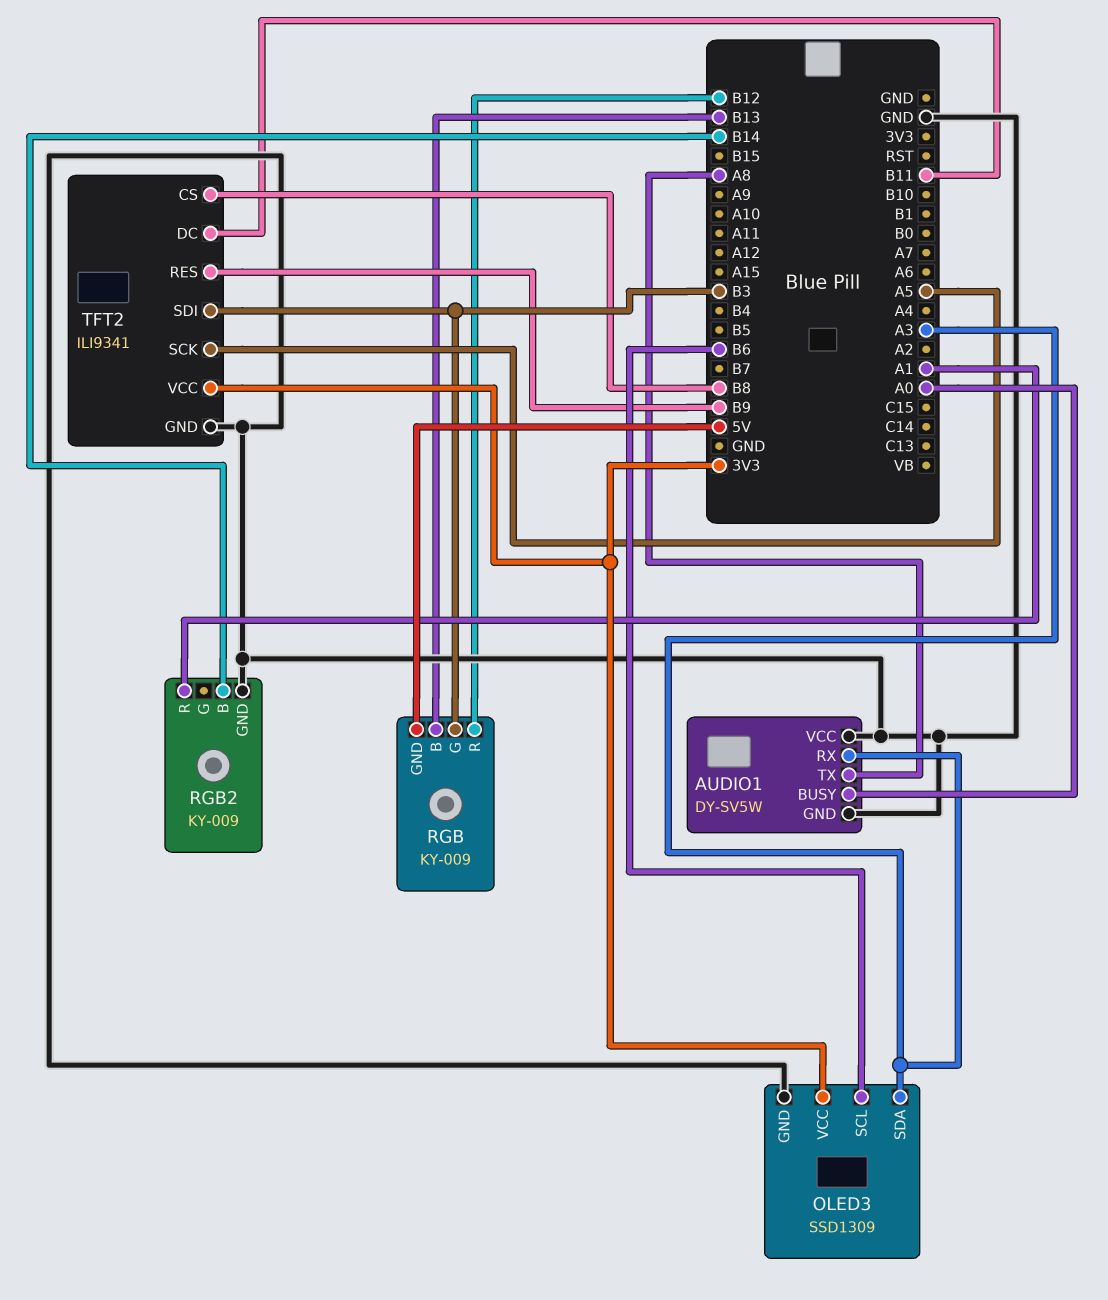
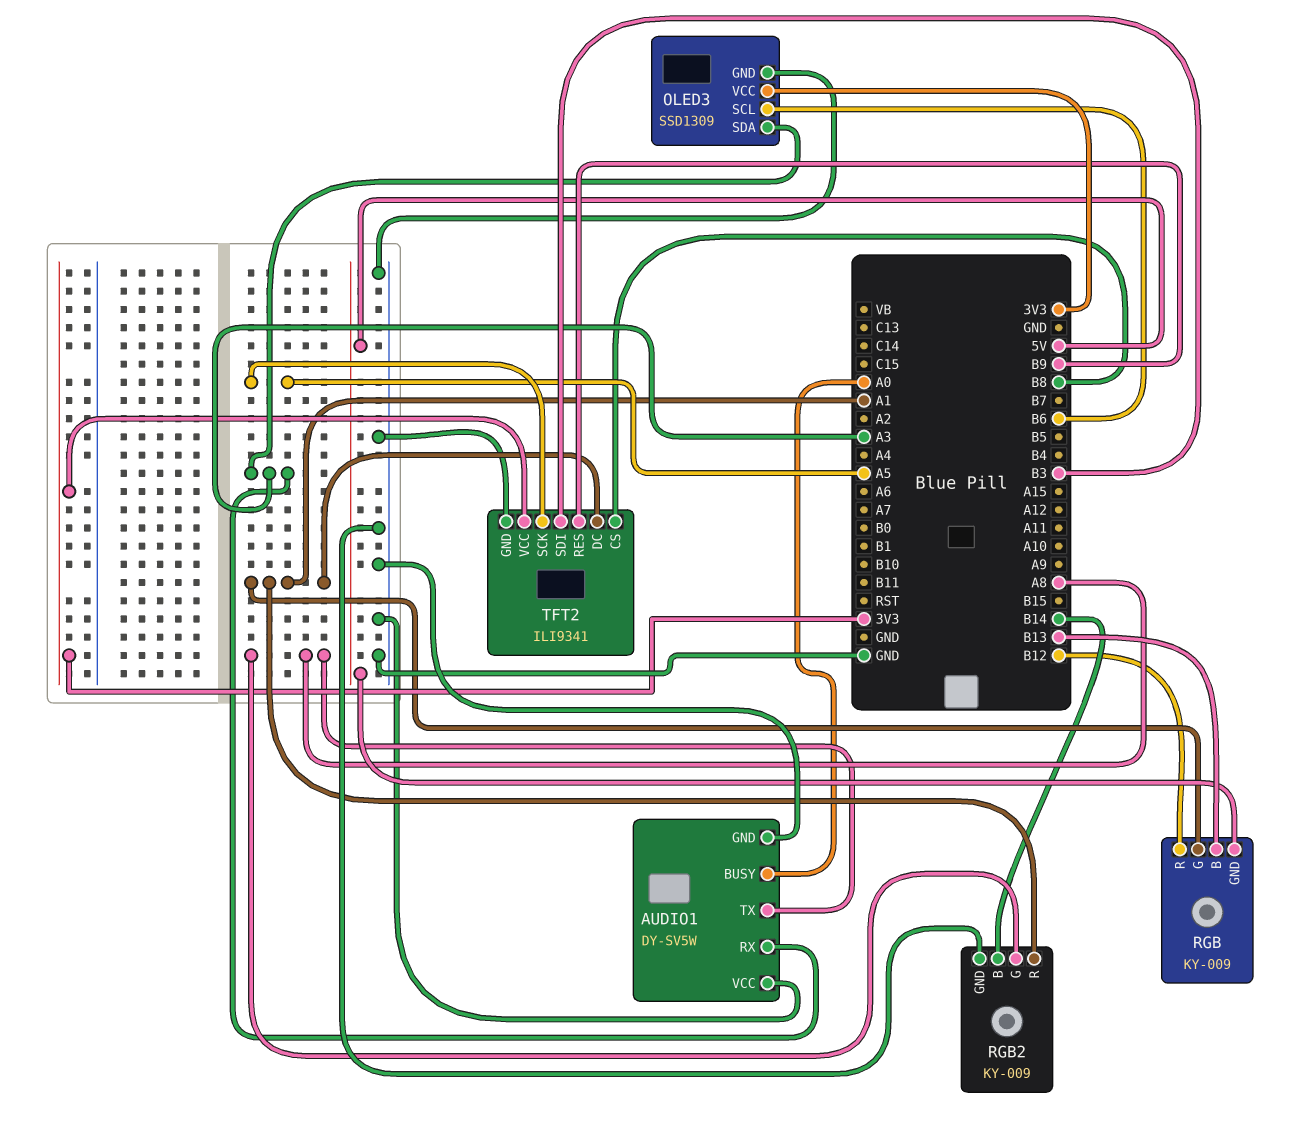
RGB pin G: B3 -> A1
RGB2 pin G: none -> A8
TFT2 pin DC: B11 -> A1

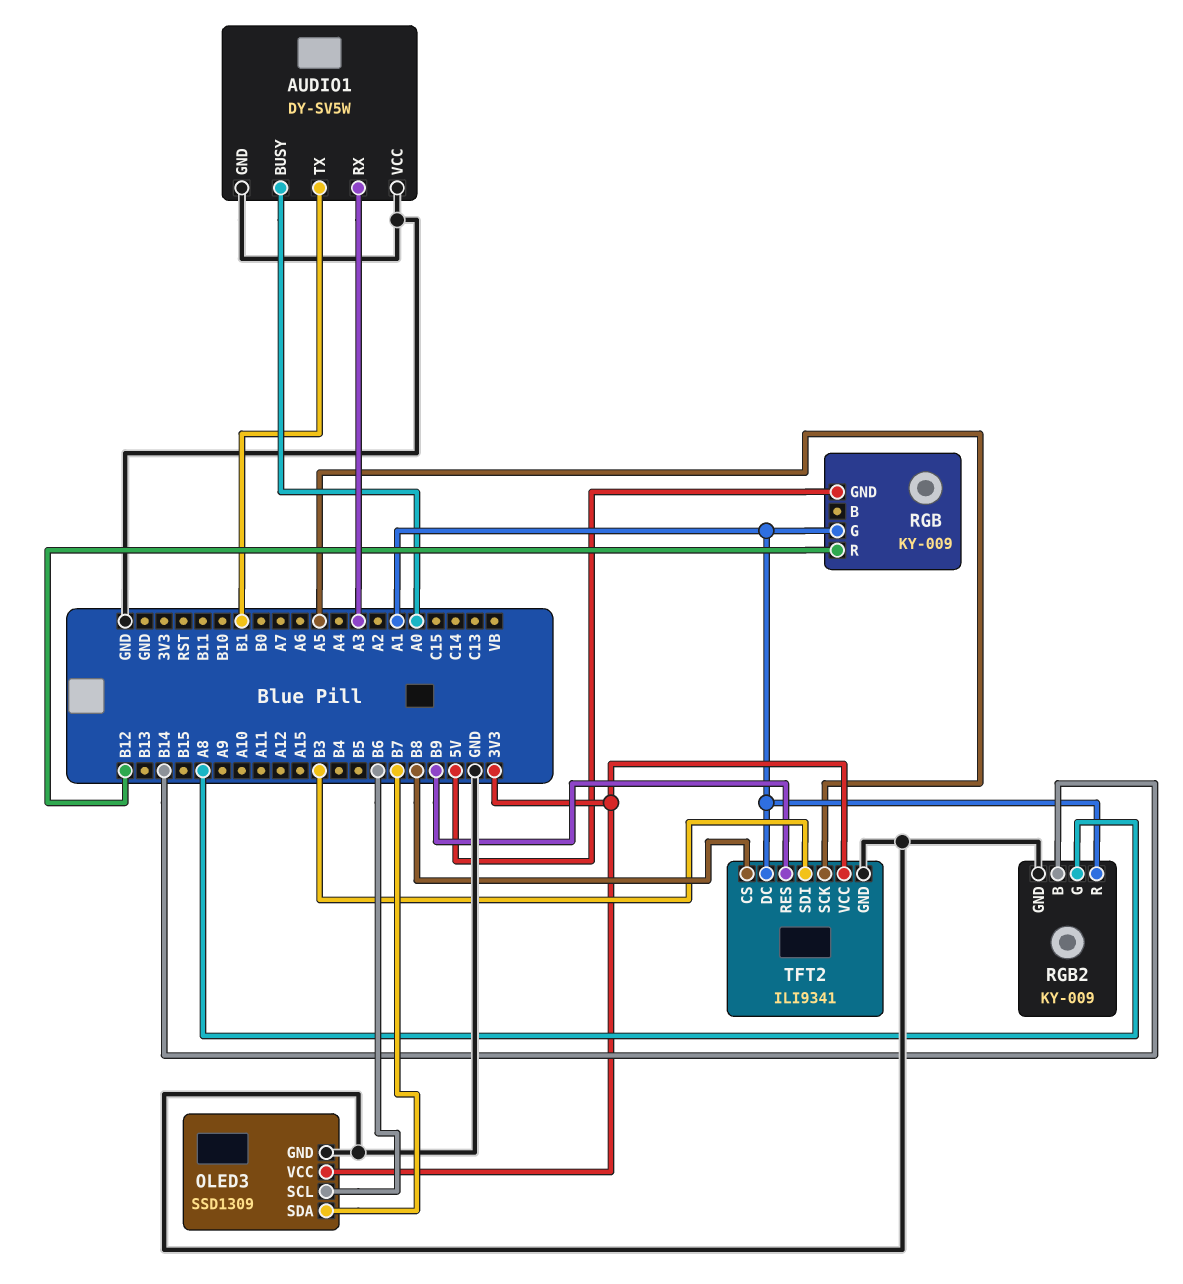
AUDIO1 pin TX: A8 -> B1
OLED3 pin SDA: A3 -> B7
RGB pin B: B13 -> none

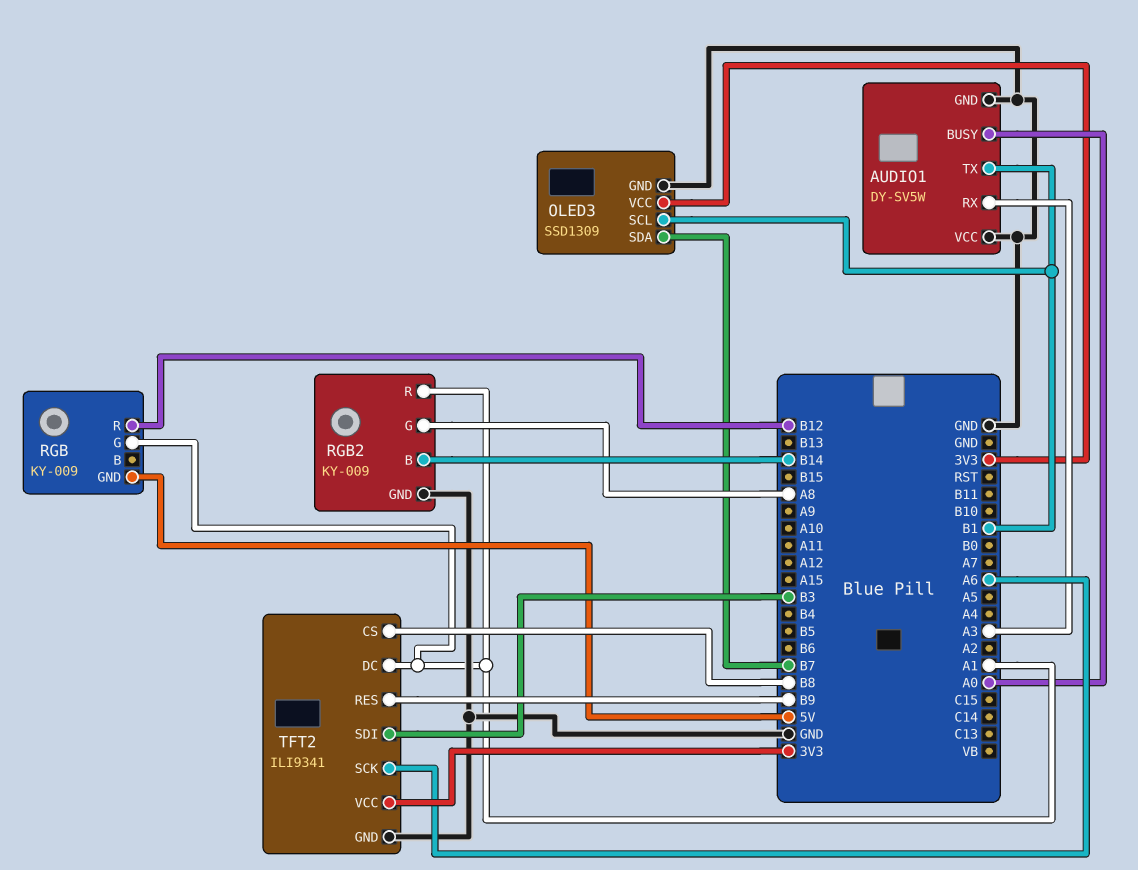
OLED3 pin SCL: B6 -> B1
TFT2 pin SCK: A5 -> A6

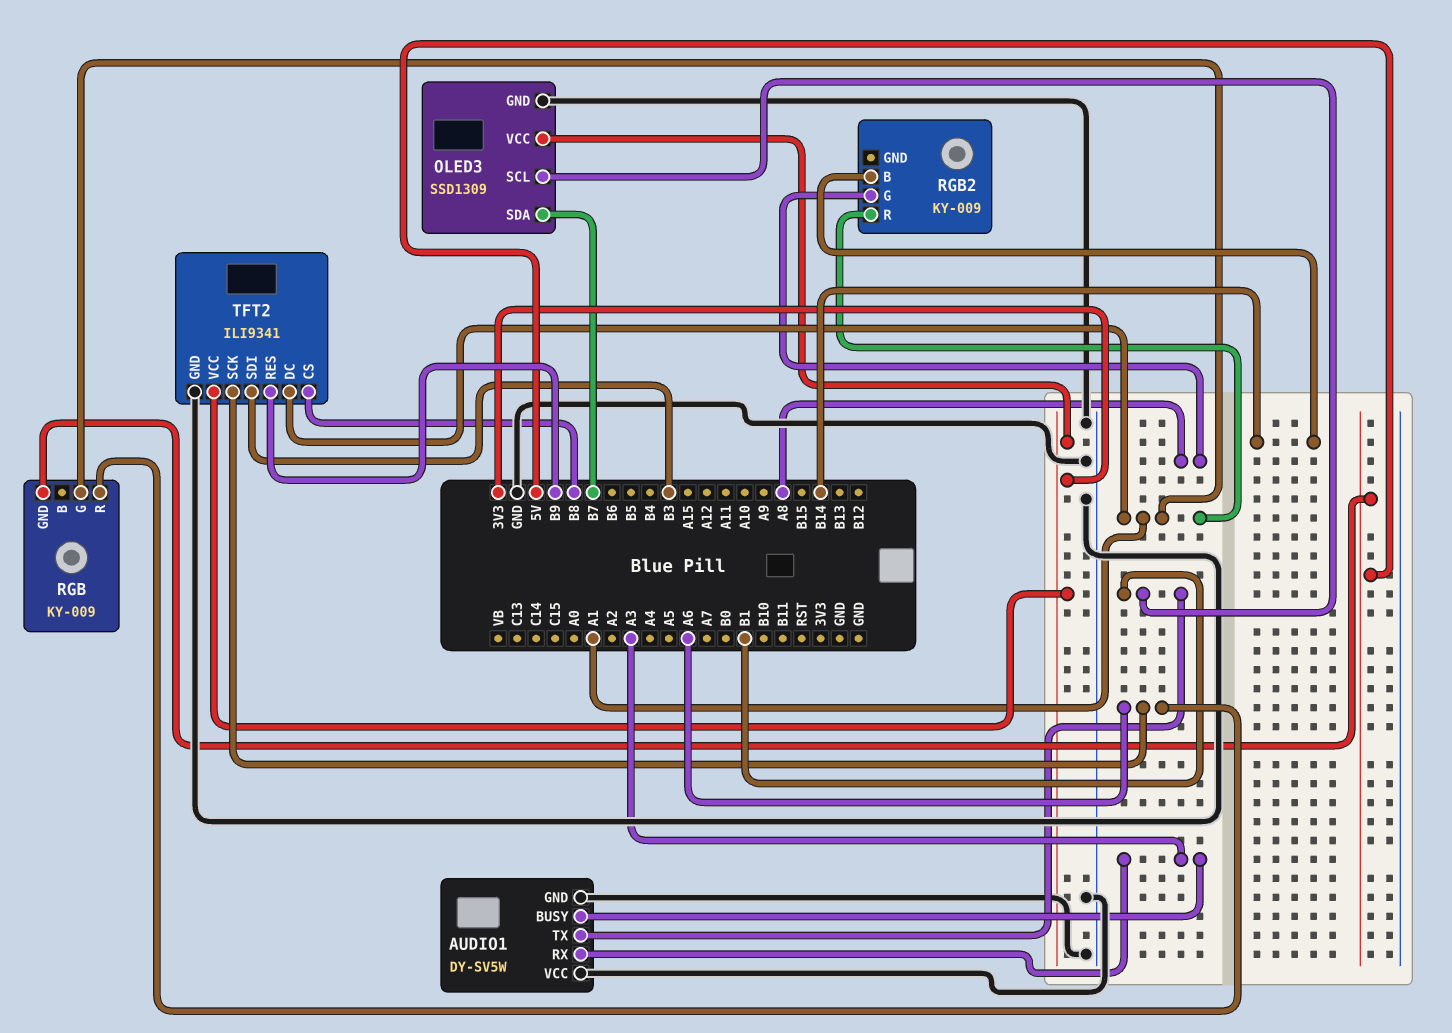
AUDIO1 pin BUSY: A0 -> A3
RGB pin R: B12 -> A6
RGB2 pin GND: GND -> none

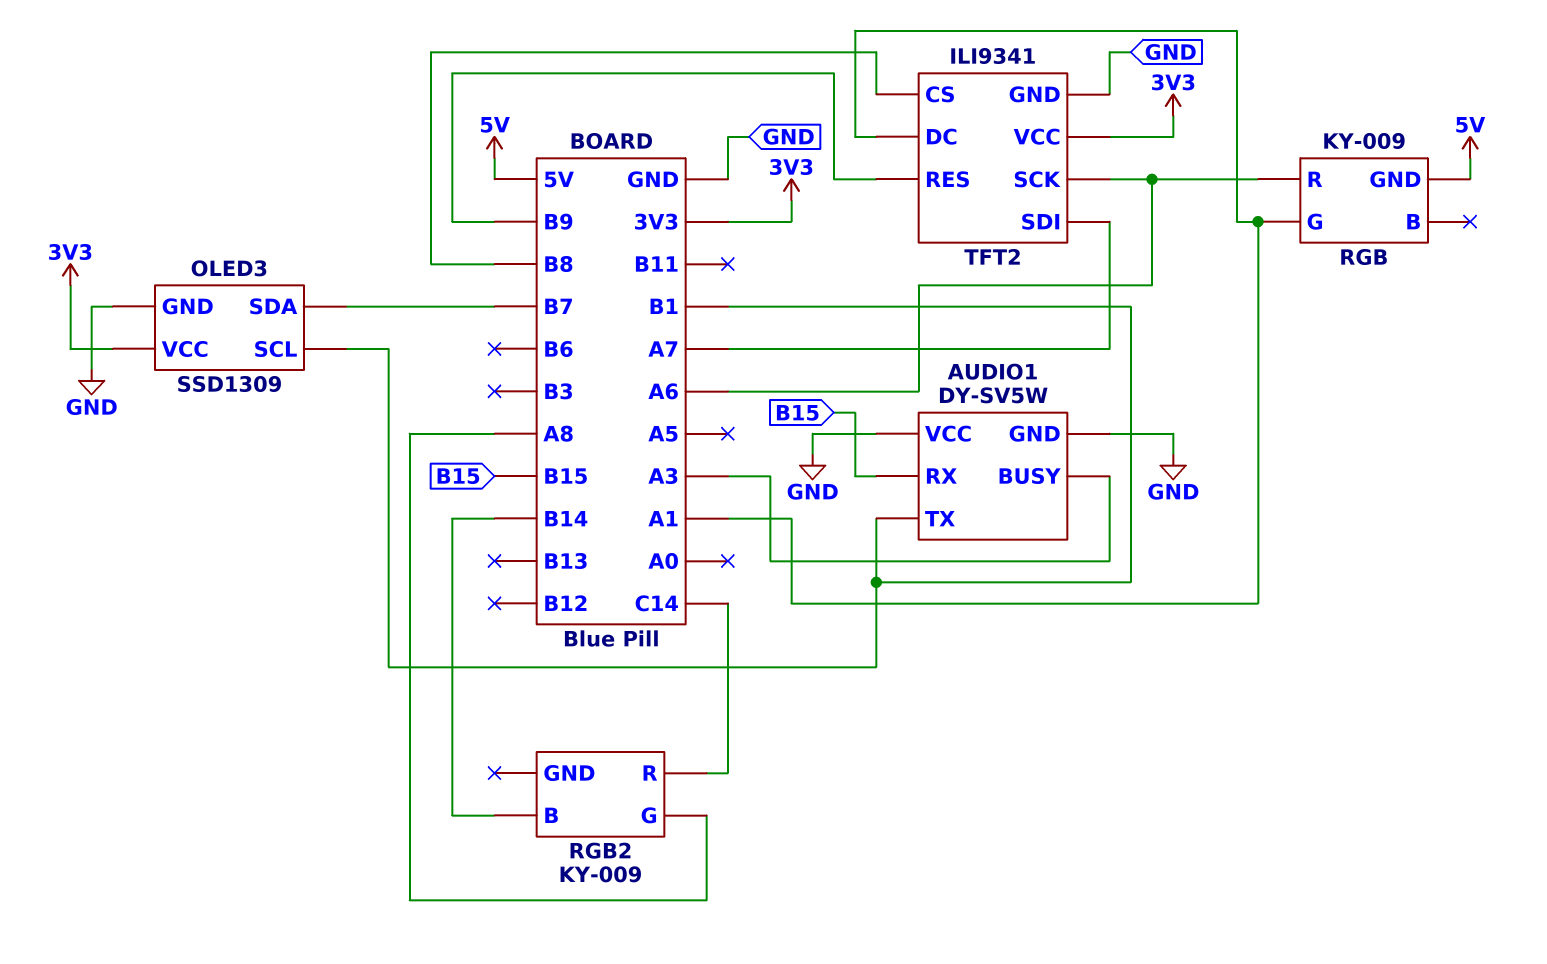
AUDIO1 pin RX: A3 -> B15
RGB2 pin R: A1 -> C14
TFT2 pin SDI: B3 -> A7

